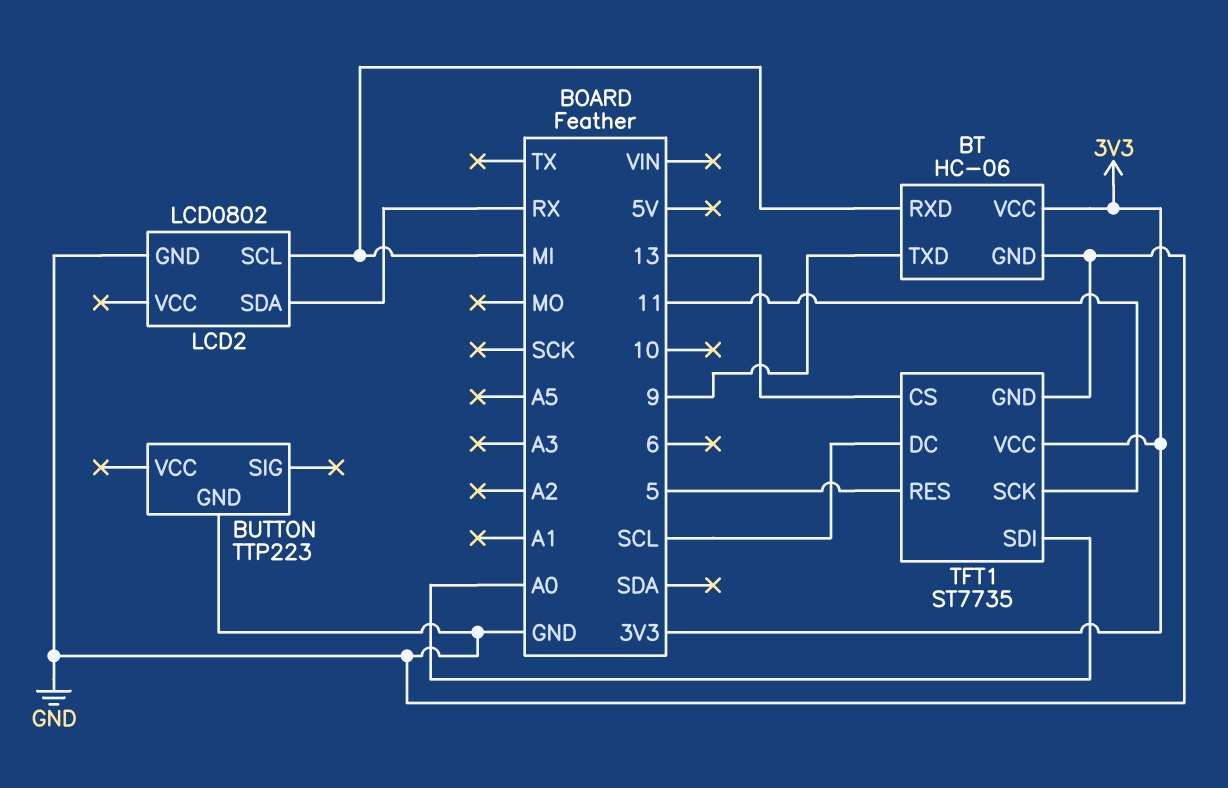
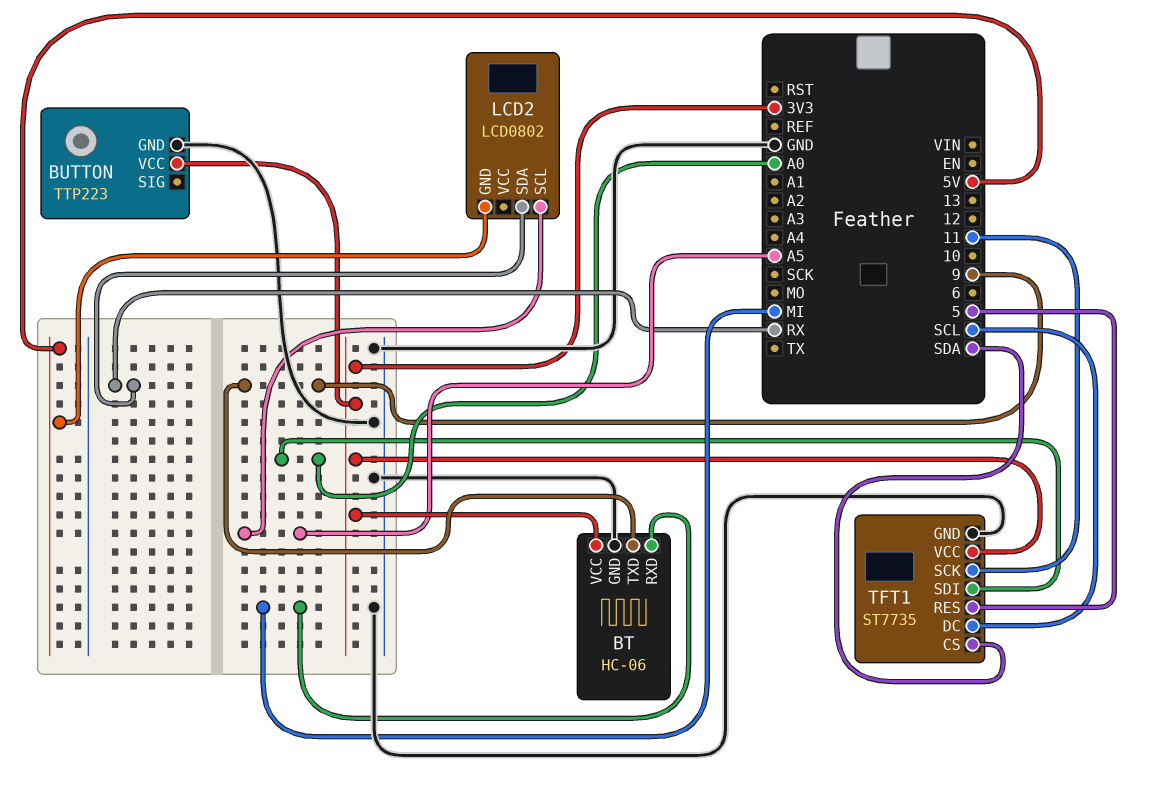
BUTTON pin VCC: none -> 3V3
LCD2 pin GND: GND -> 5V
LCD2 pin SCL: MI -> A5
TFT1 pin CS: 13 -> SDA

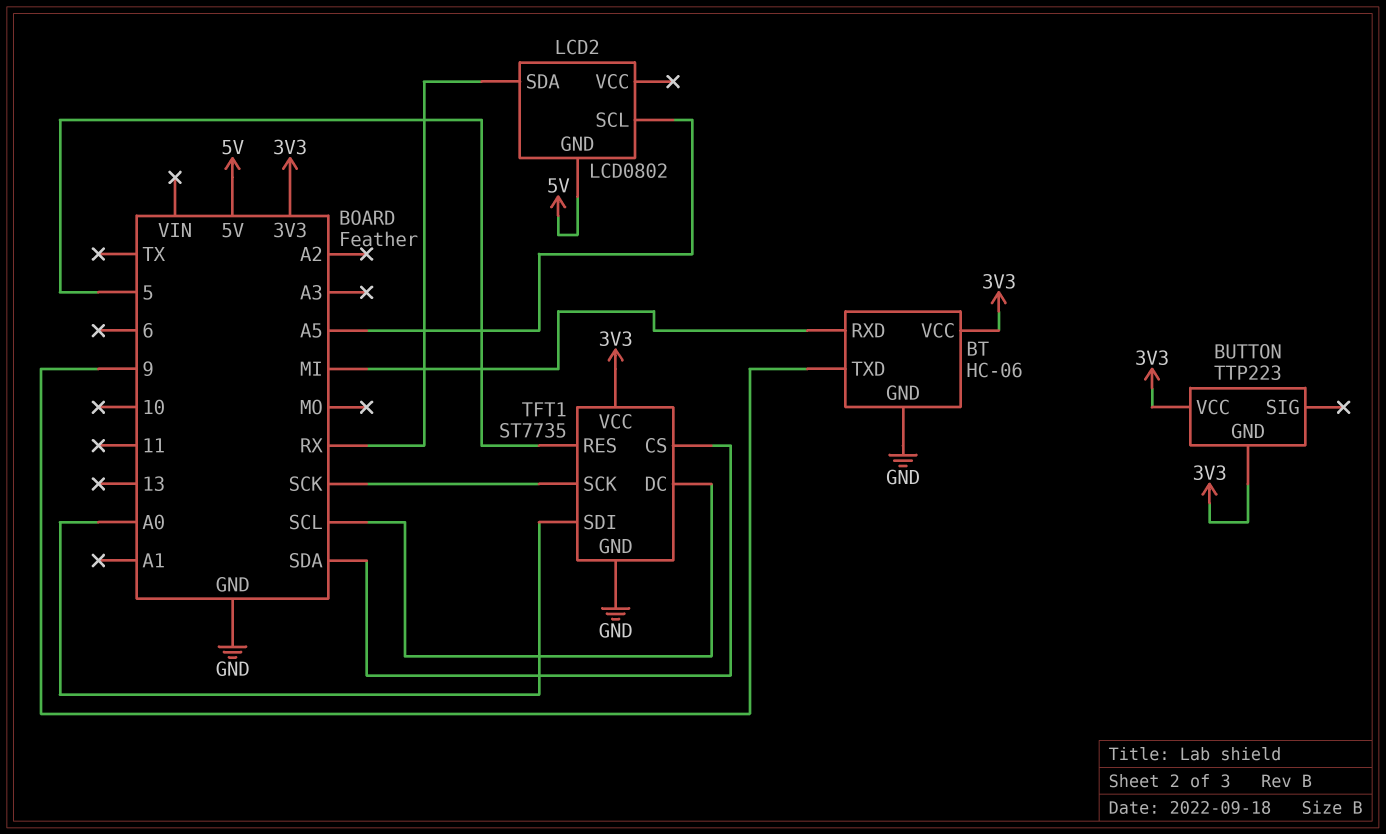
BUTTON pin GND: GND -> 3V3
TFT1 pin SCK: 11 -> SCK

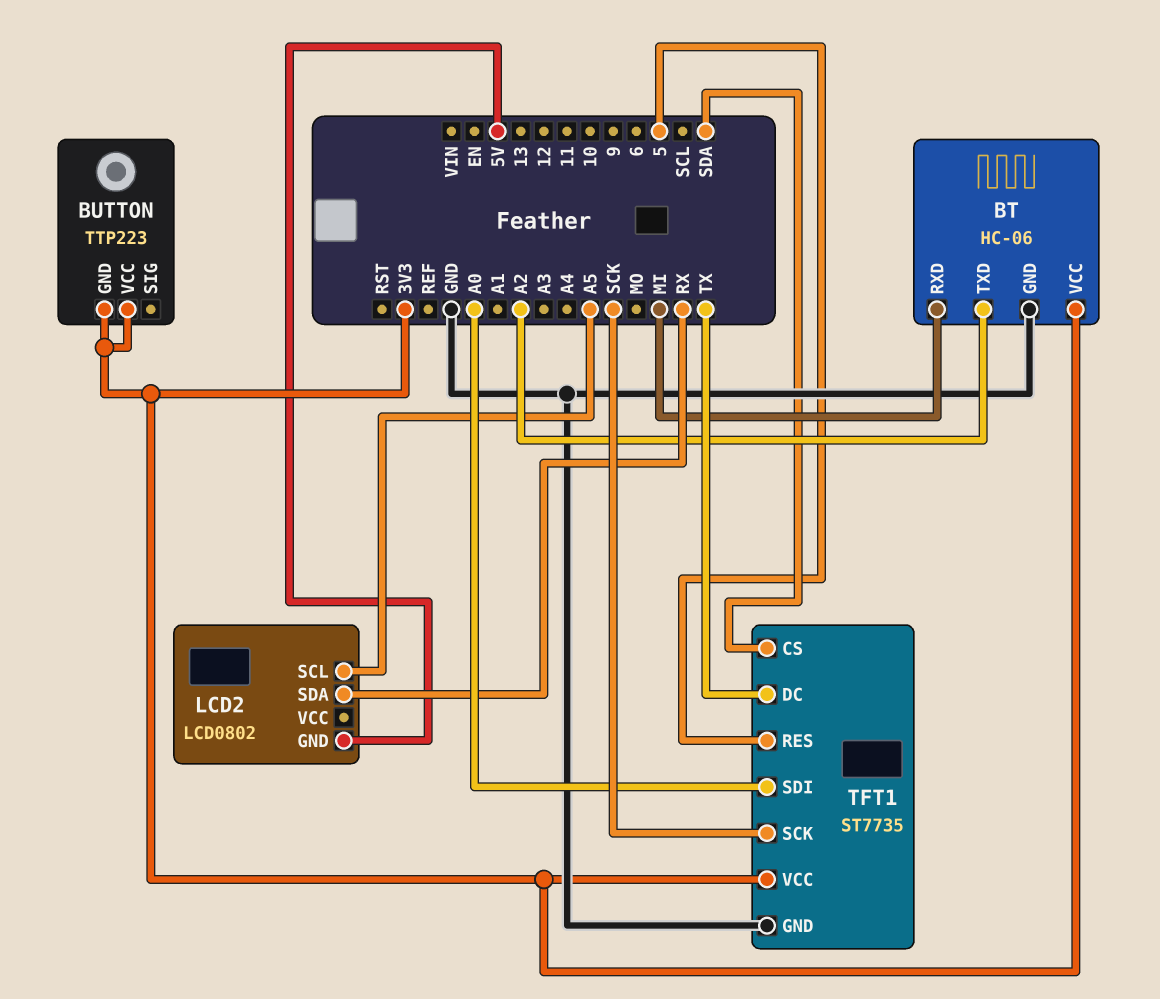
BT pin TXD: 9 -> A2
TFT1 pin DC: SCL -> TX

